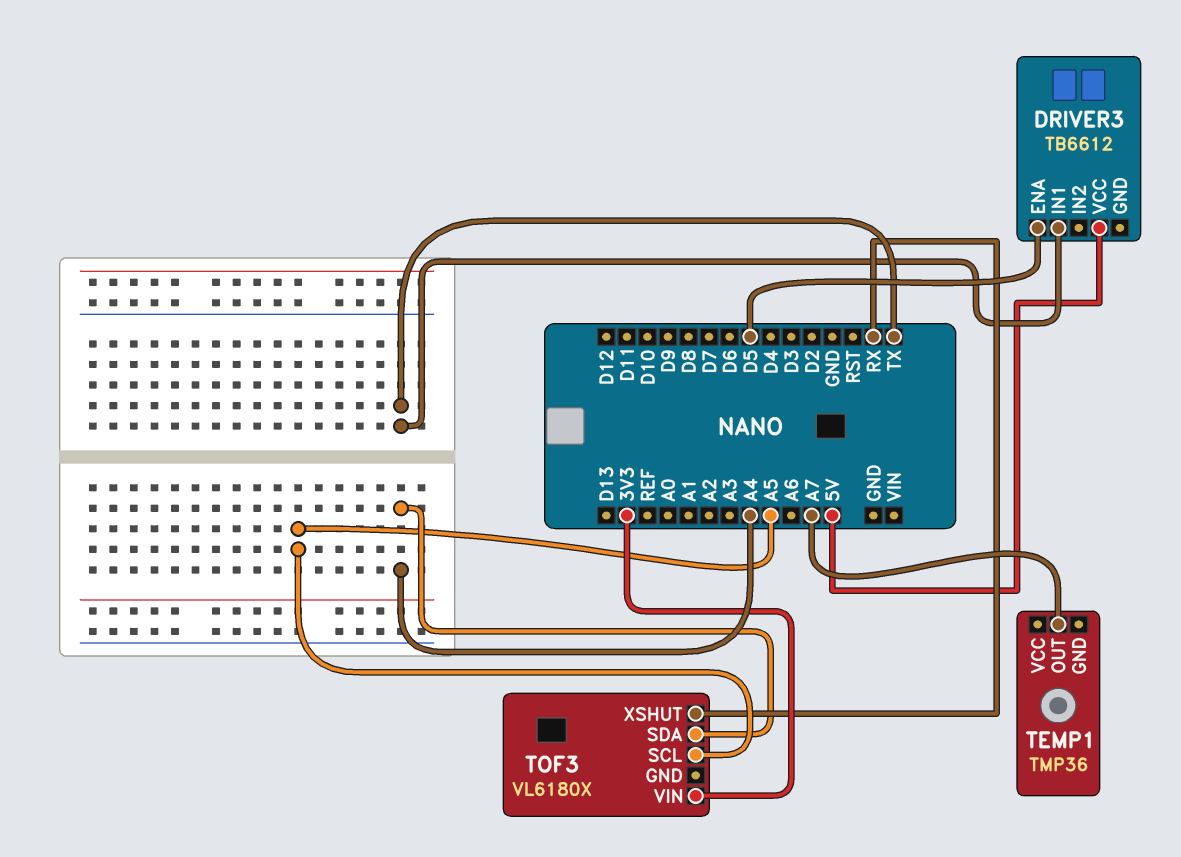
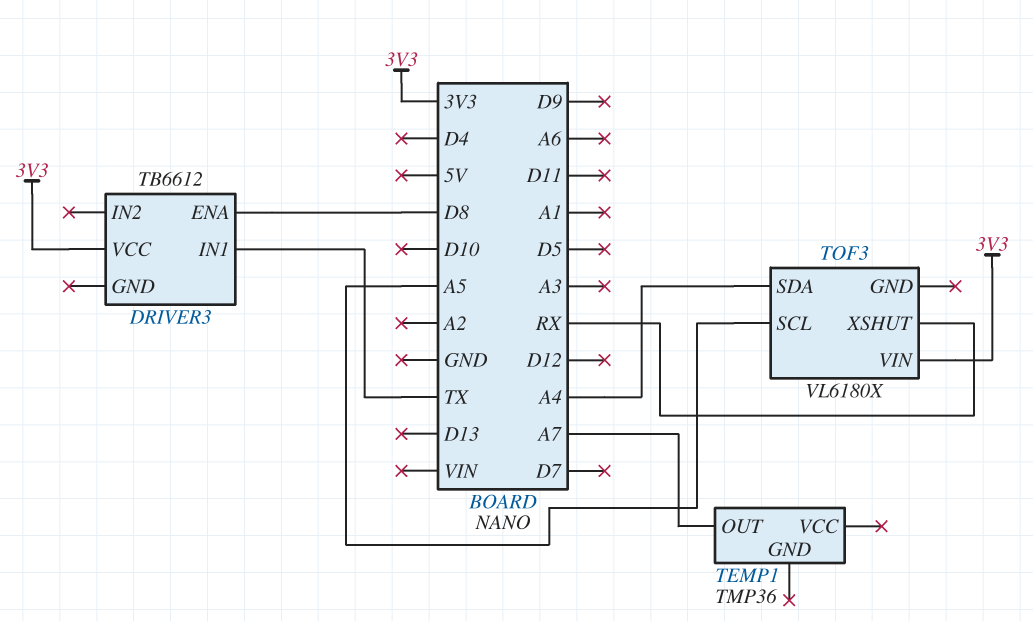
DRIVER3 pin ENA: D5 -> D8
DRIVER3 pin VCC: 5V -> 3V3

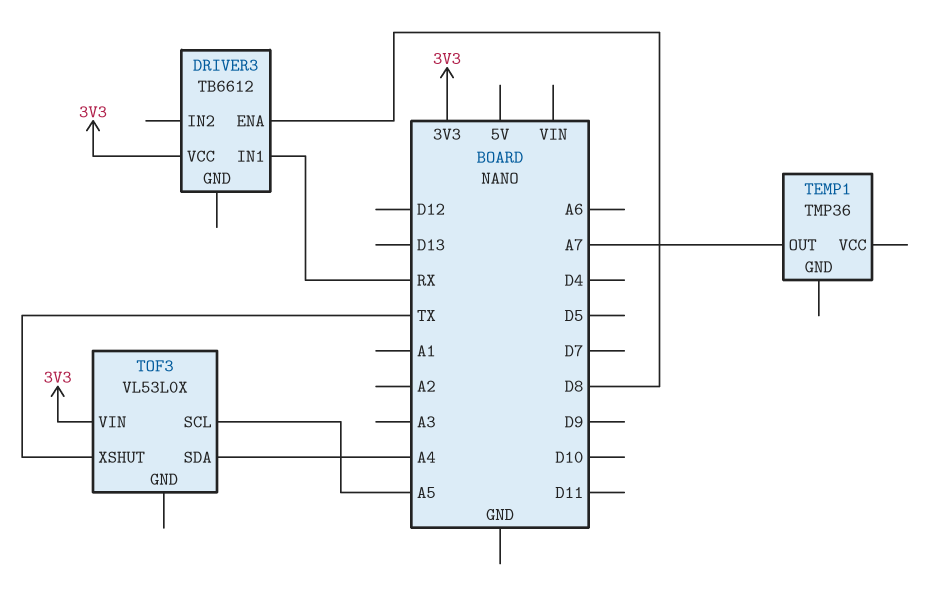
DRIVER3 pin IN1: TX -> RX
TOF3: VL6180X -> VL53L0X
TOF3 pin XSHUT: RX -> TX

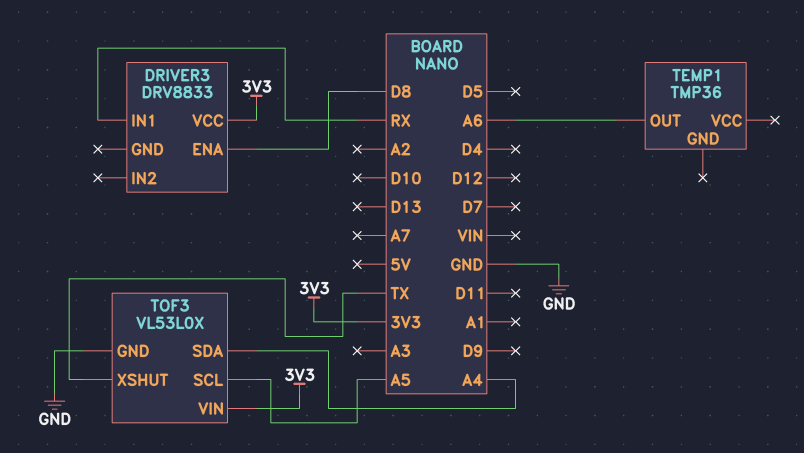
DRIVER3: TB6612 -> DRV8833
TEMP1 pin OUT: A7 -> A6
TOF3 pin GND: none -> GND

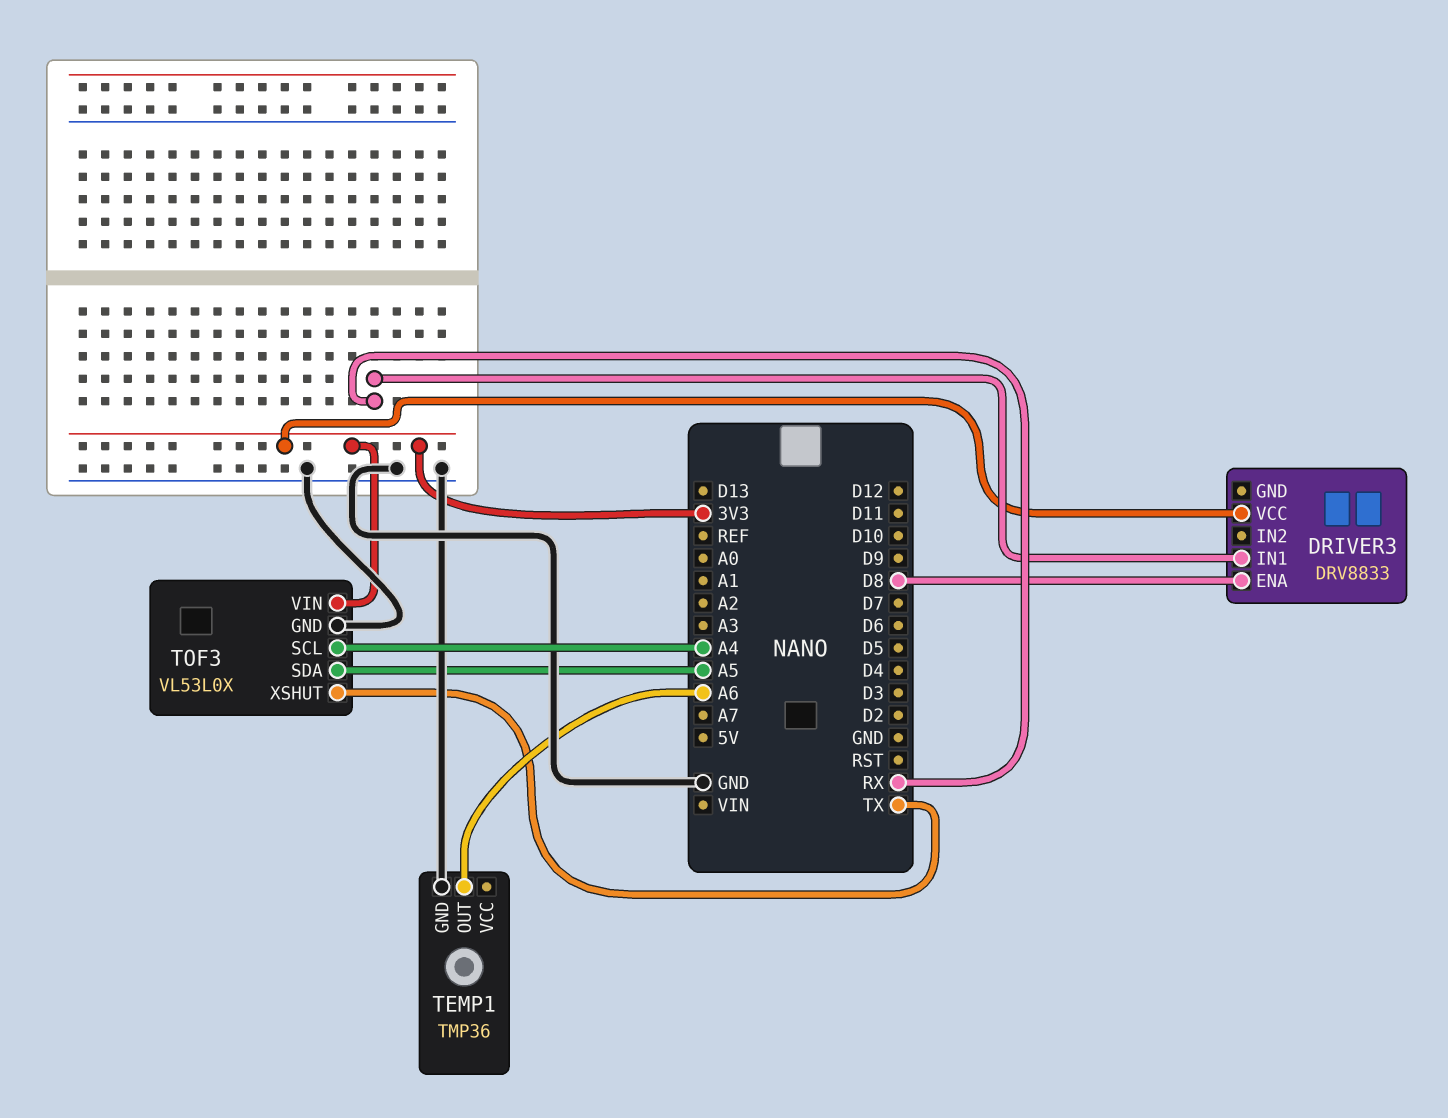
TEMP1 pin GND: none -> GND
TOF3 pin SCL: A5 -> A4
TOF3 pin SDA: A4 -> A5

